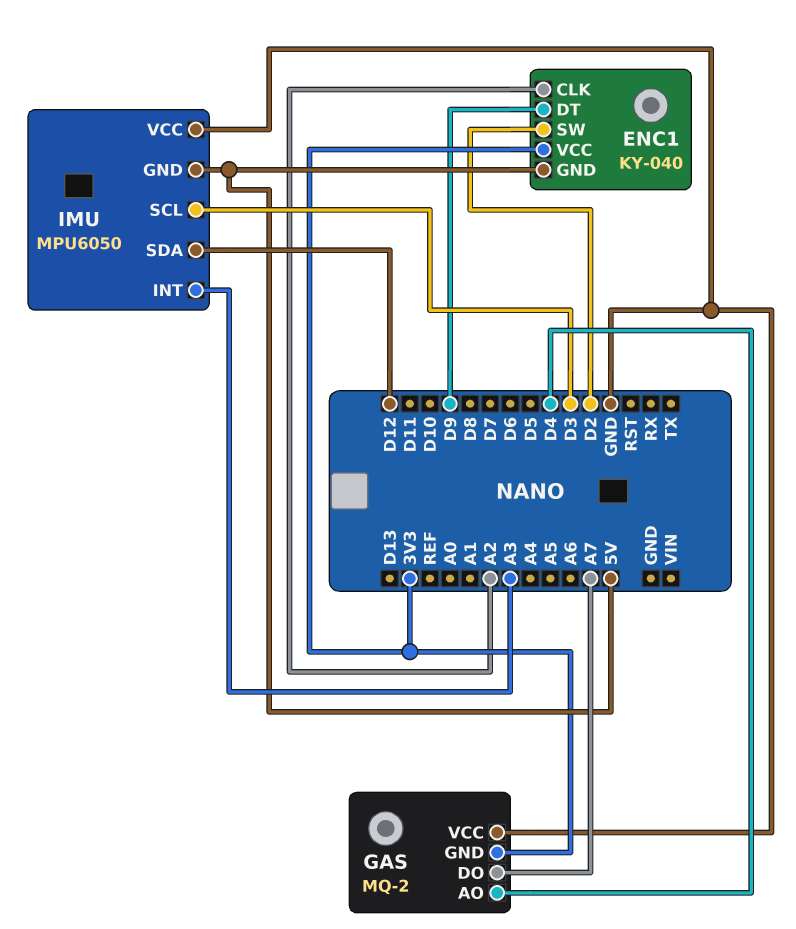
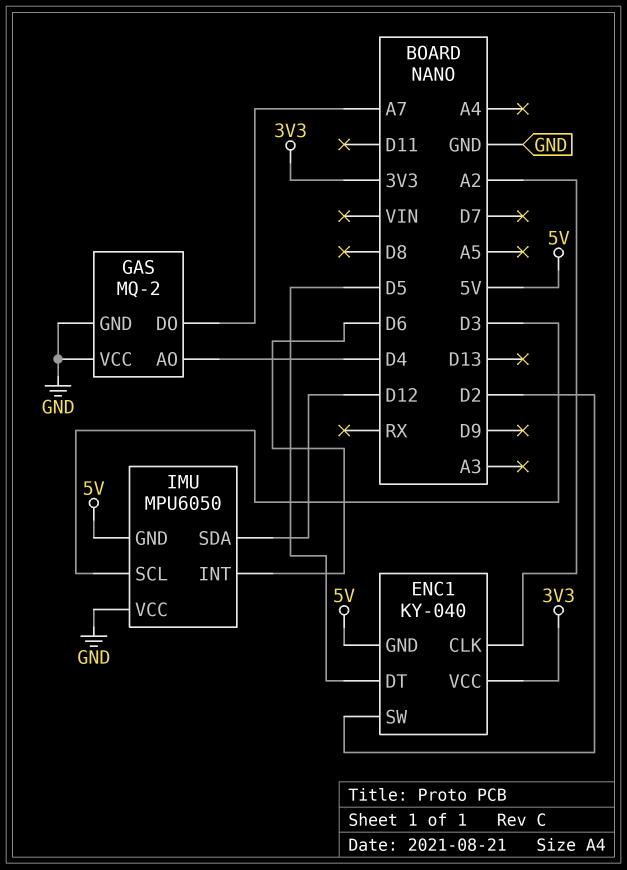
ENC1 pin DT: D9 -> D5
GAS pin GND: 3V3 -> GND
IMU pin INT: A3 -> D6

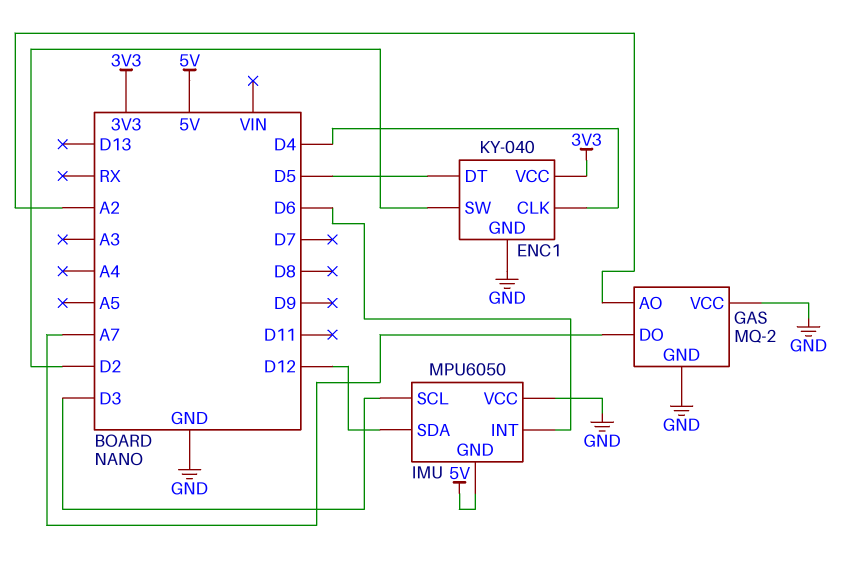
ENC1 pin CLK: A2 -> D4
ENC1 pin GND: 5V -> GND
GAS pin AO: D4 -> A2

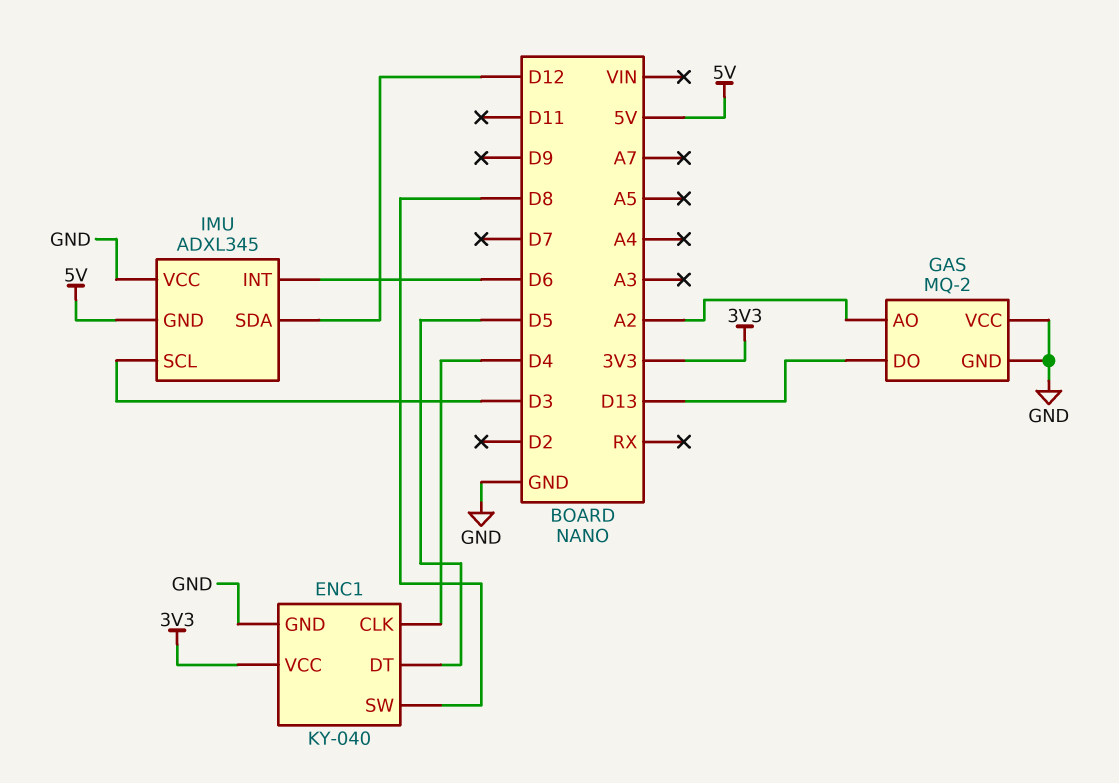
ENC1 pin SW: D2 -> D8
GAS pin DO: A7 -> D13
IMU: MPU6050 -> ADXL345

